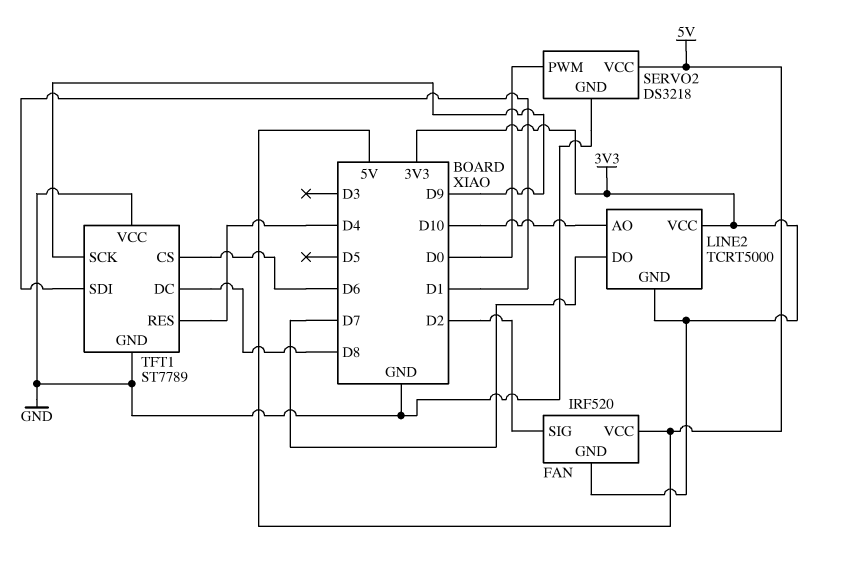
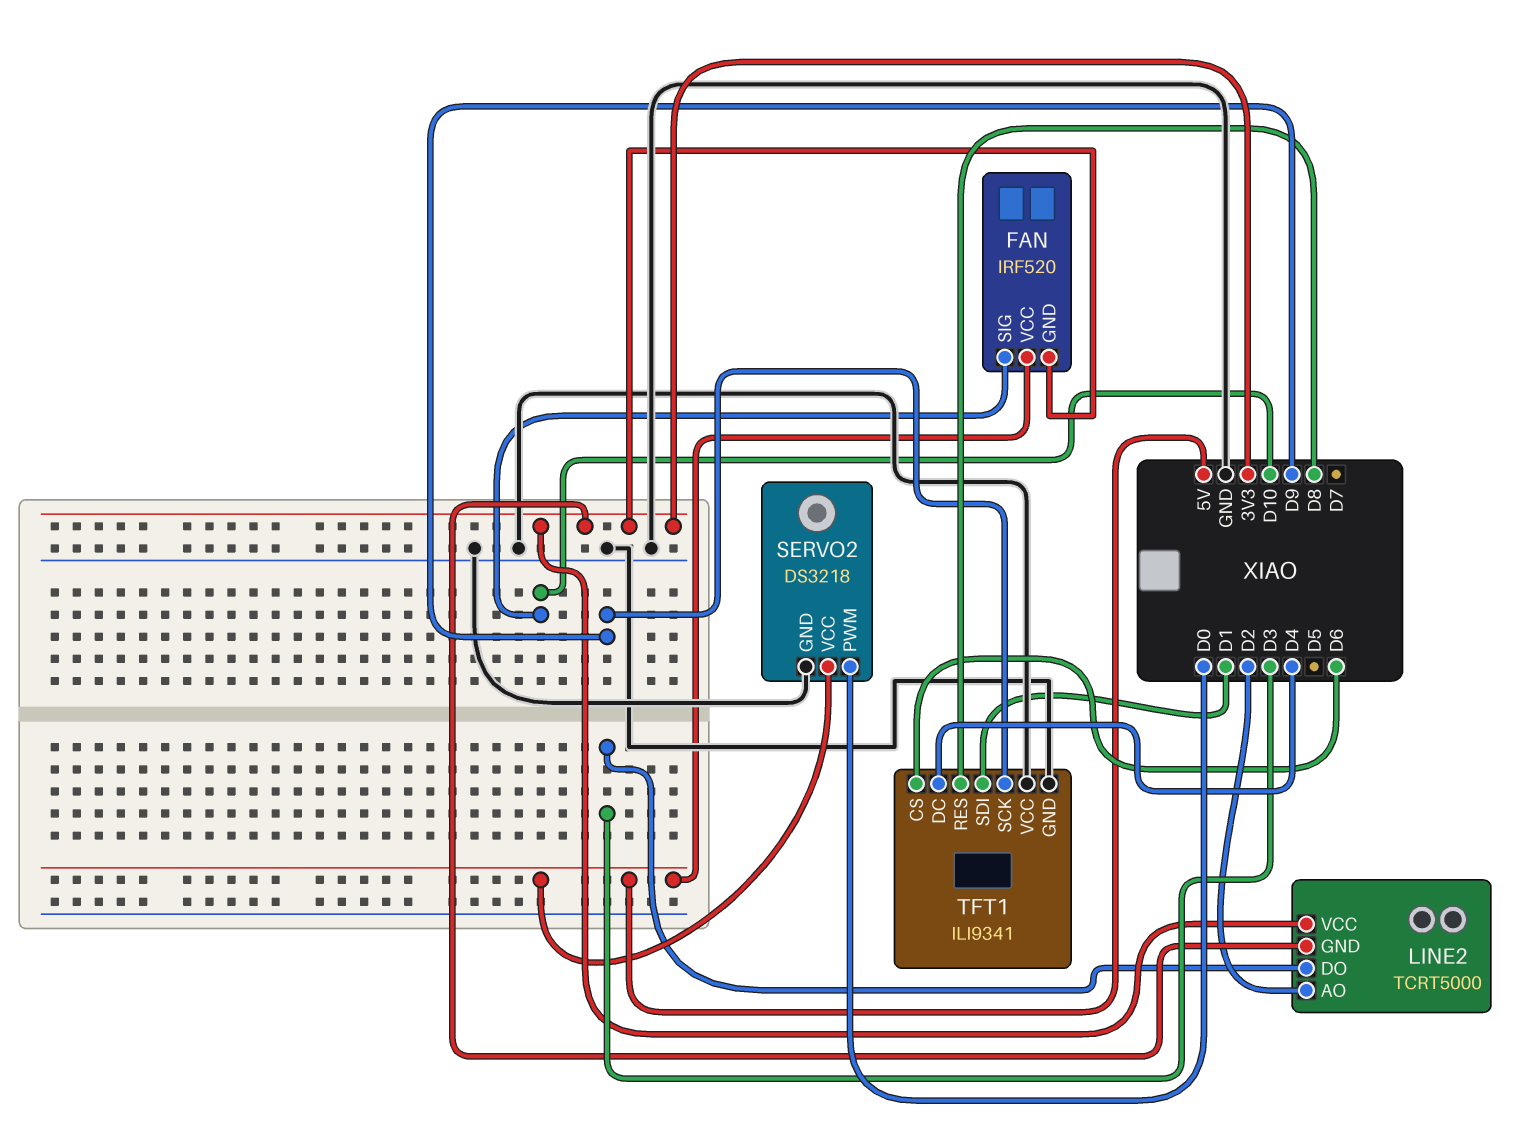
FAN pin SIG: D2 -> D10
LINE2 pin AO: D10 -> D2
LINE2 pin DO: D7 -> D3
TFT1: ST7789 -> ILI9341
TFT1 pin DC: D8 -> D4
TFT1 pin RES: D4 -> D8

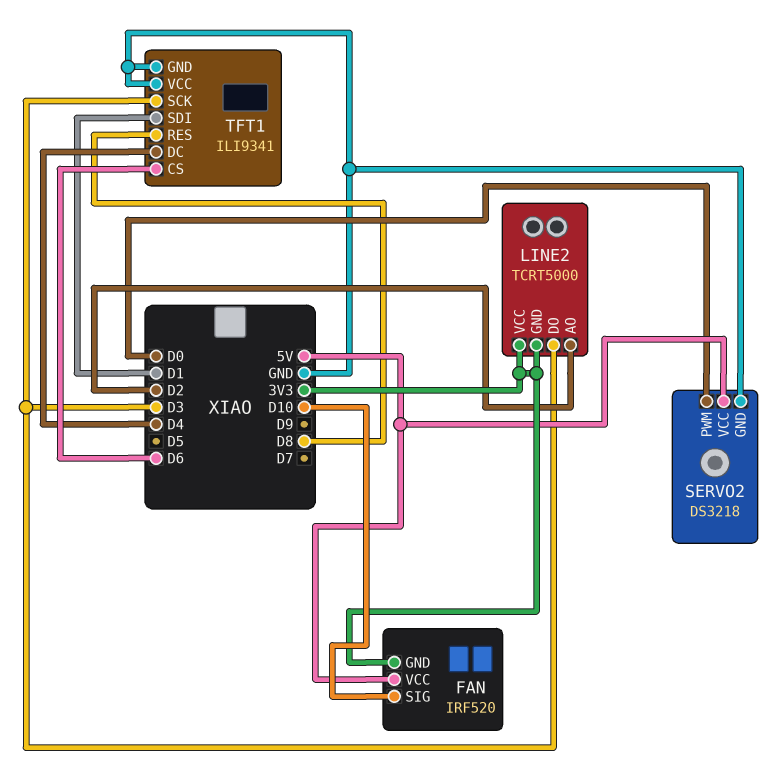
TFT1 pin SCK: D9 -> D3

